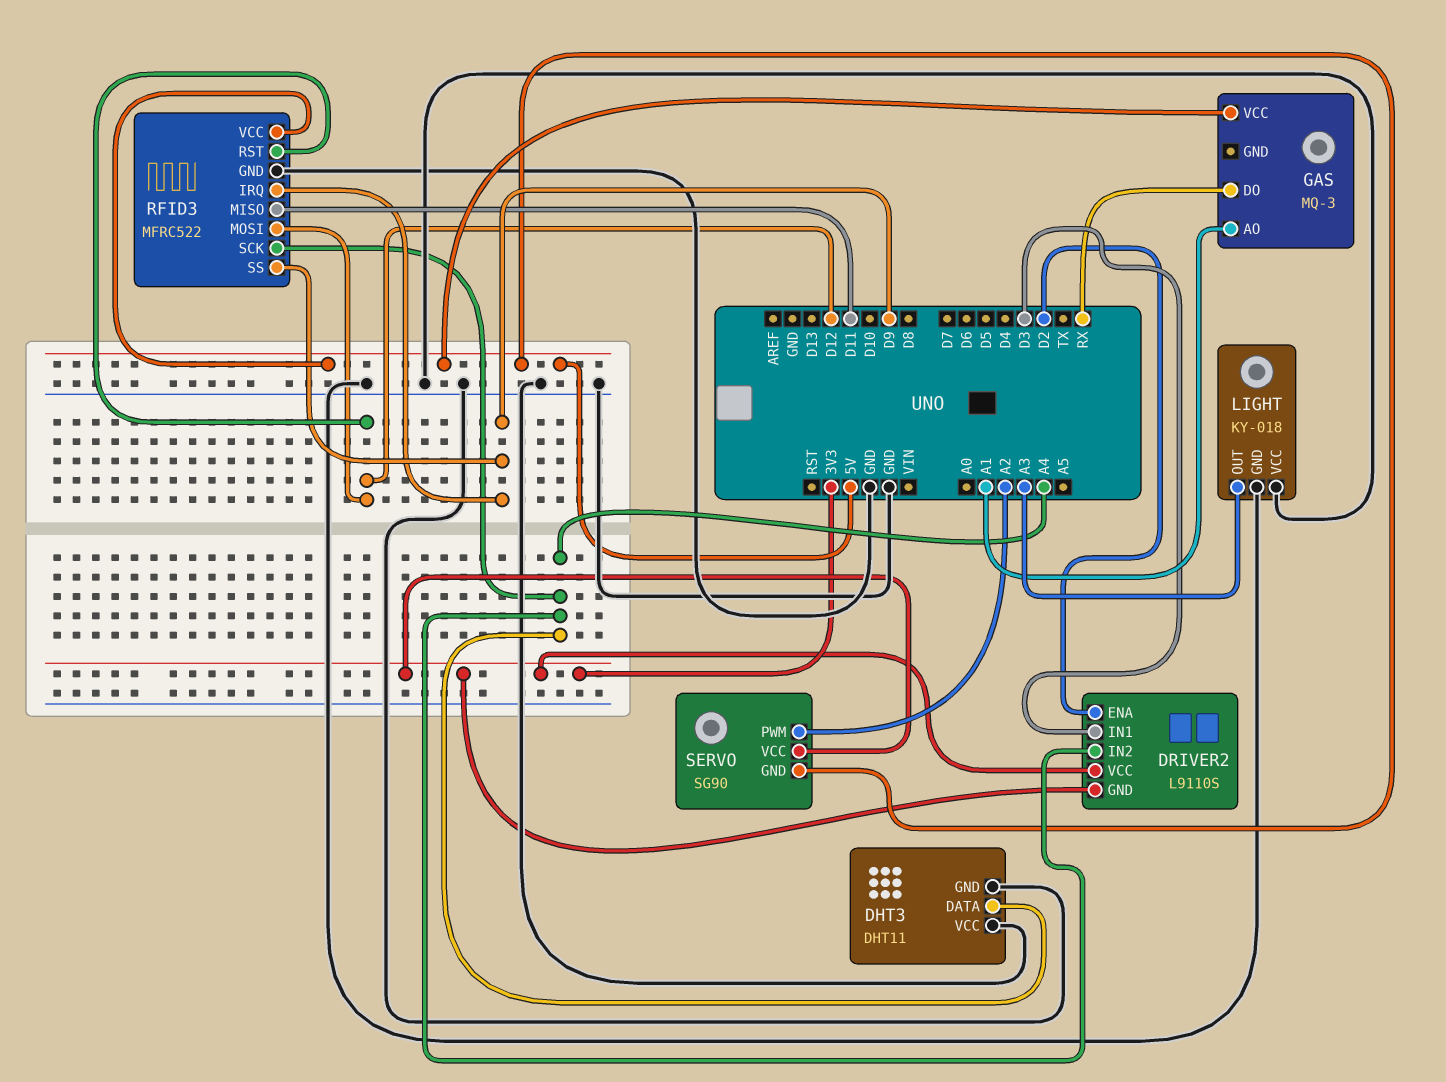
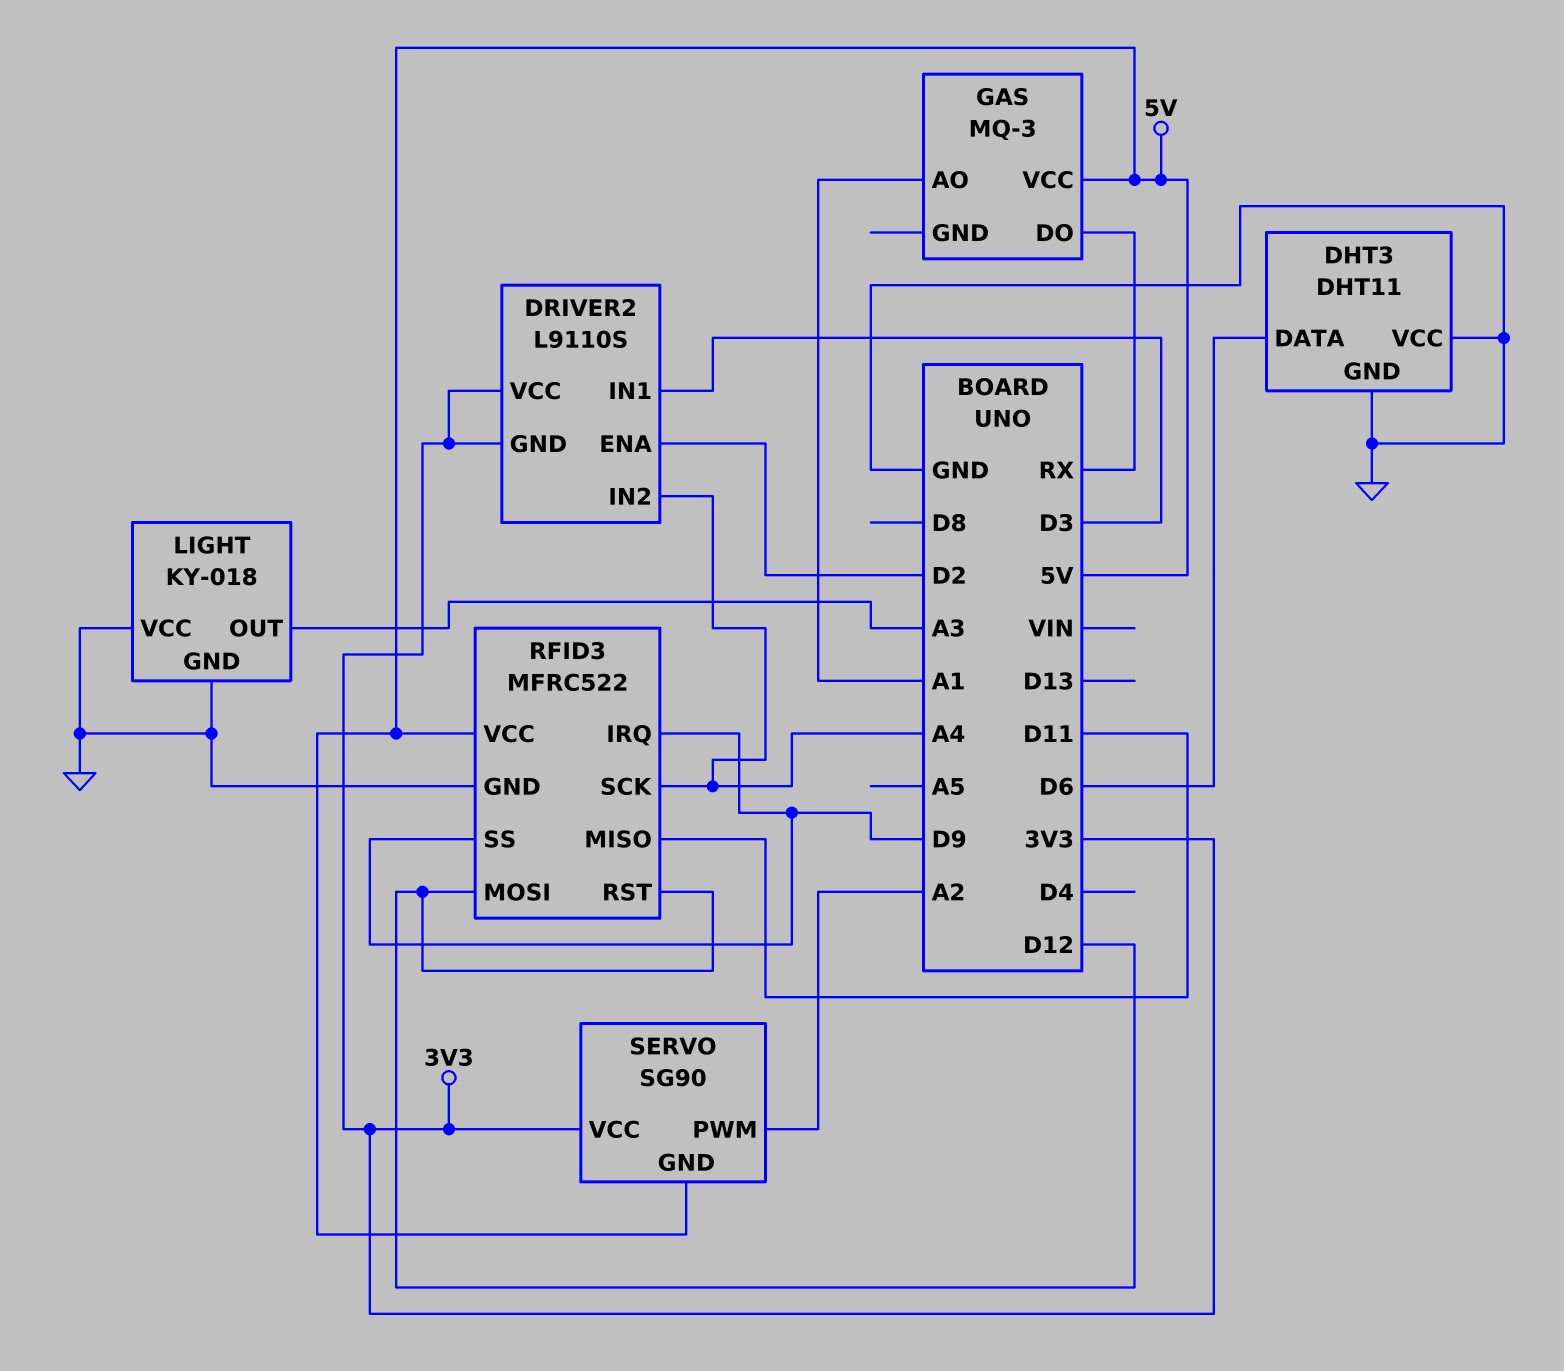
DHT3 pin DATA: A4 -> D6

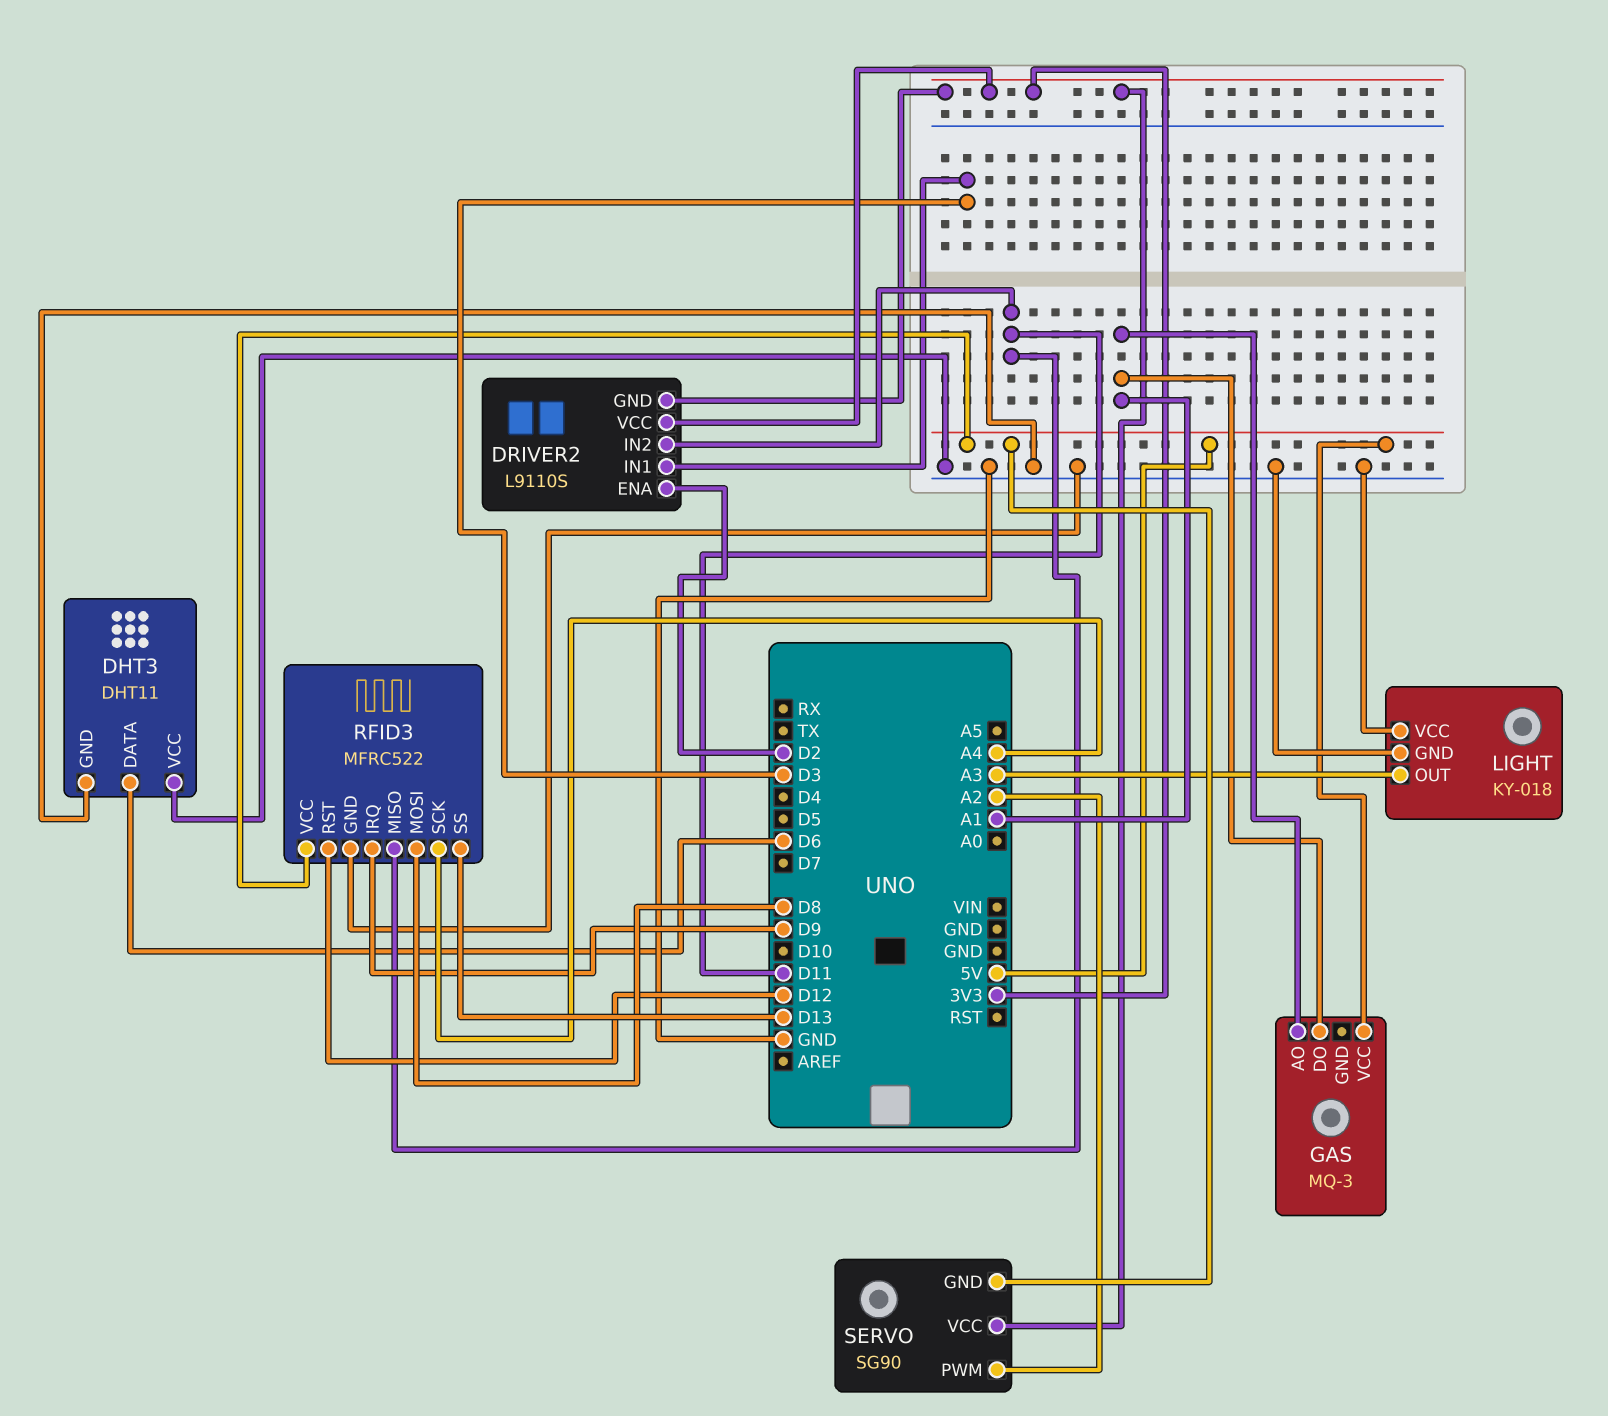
DRIVER2 pin IN2: A4 -> D11
GAS pin DO: RX -> A1
RFID3 pin MOSI: D12 -> D8
RFID3 pin SS: D9 -> D13

